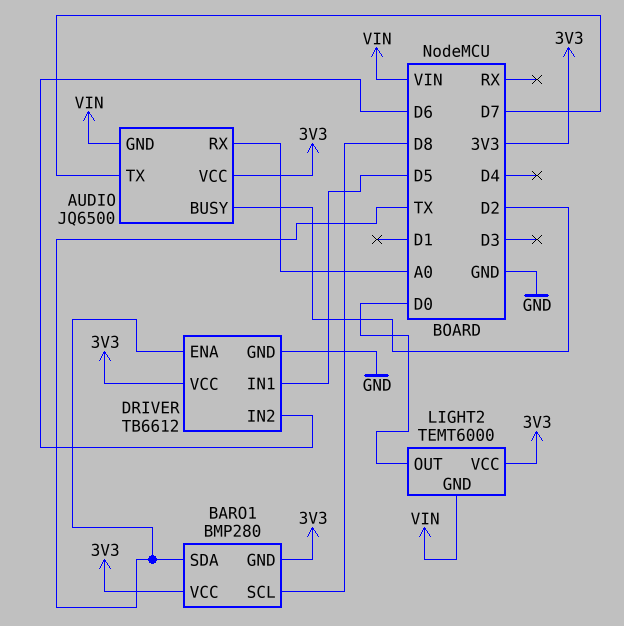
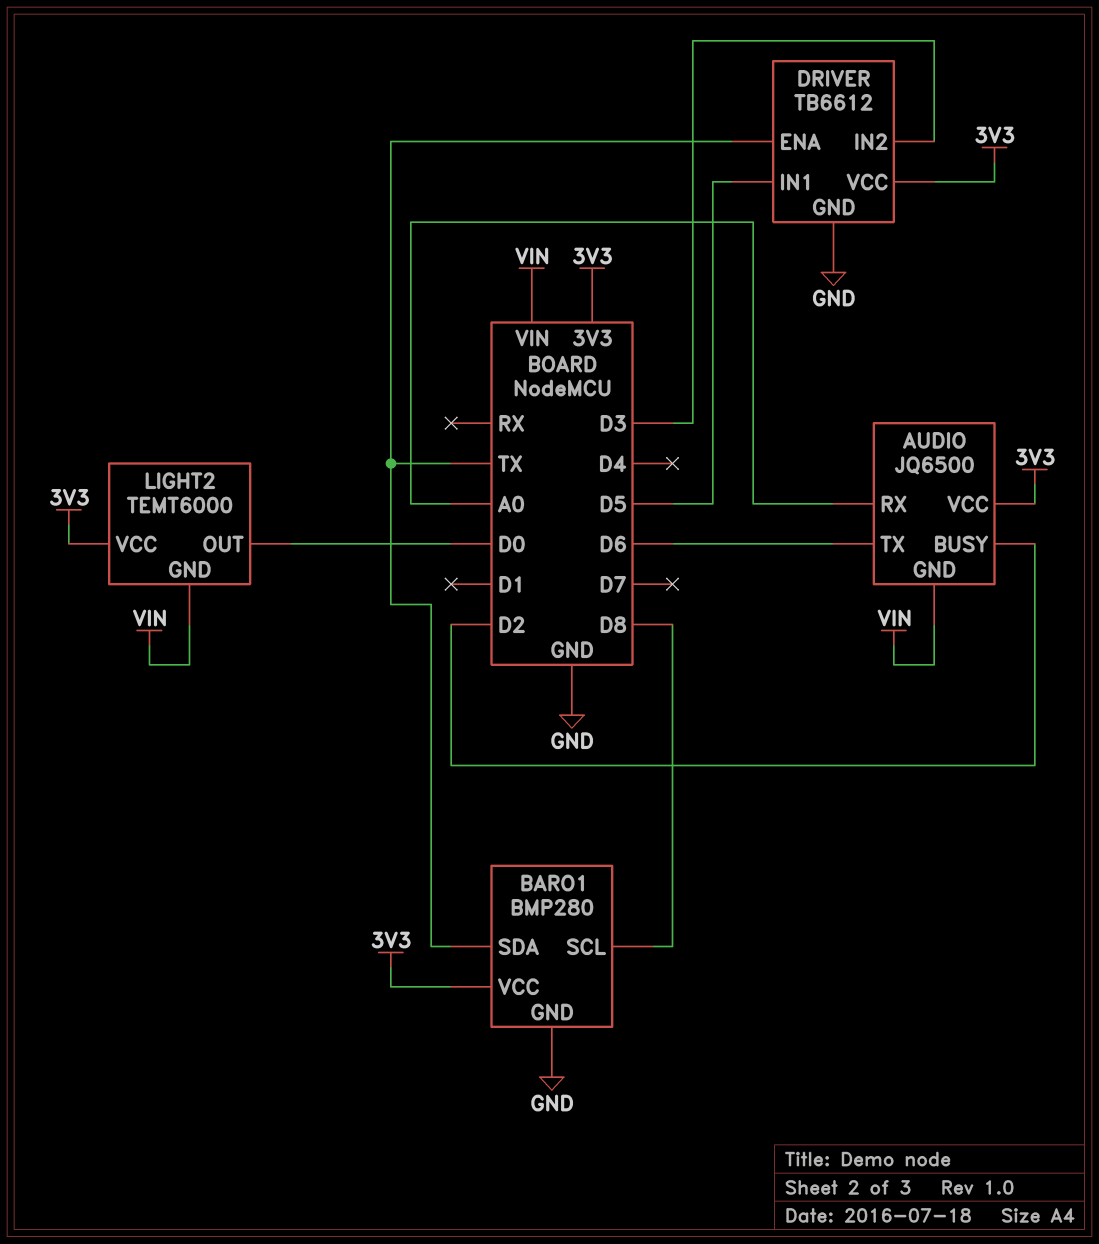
AUDIO pin TX: D7 -> D6
BARO1 pin GND: 3V3 -> GND
DRIVER pin IN2: D6 -> D3

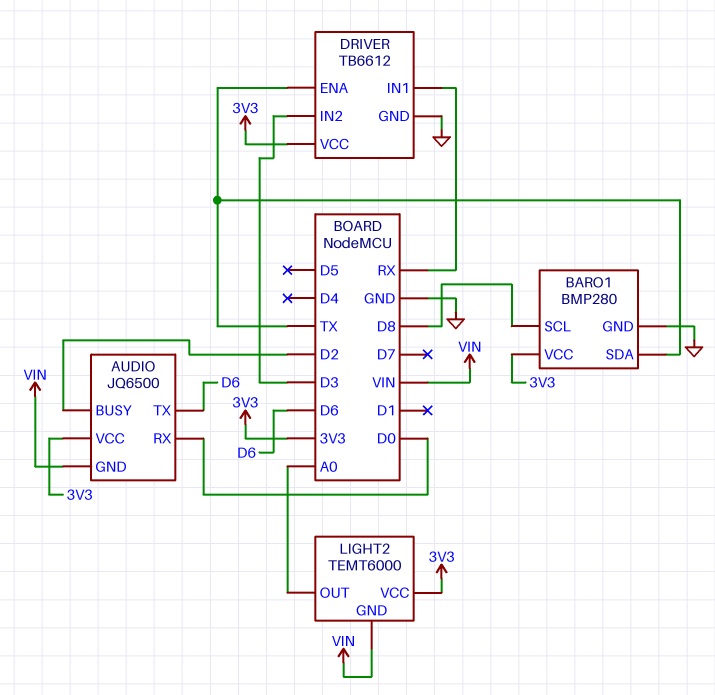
AUDIO pin RX: A0 -> D0
DRIVER pin IN1: D5 -> RX
LIGHT2 pin OUT: D0 -> A0

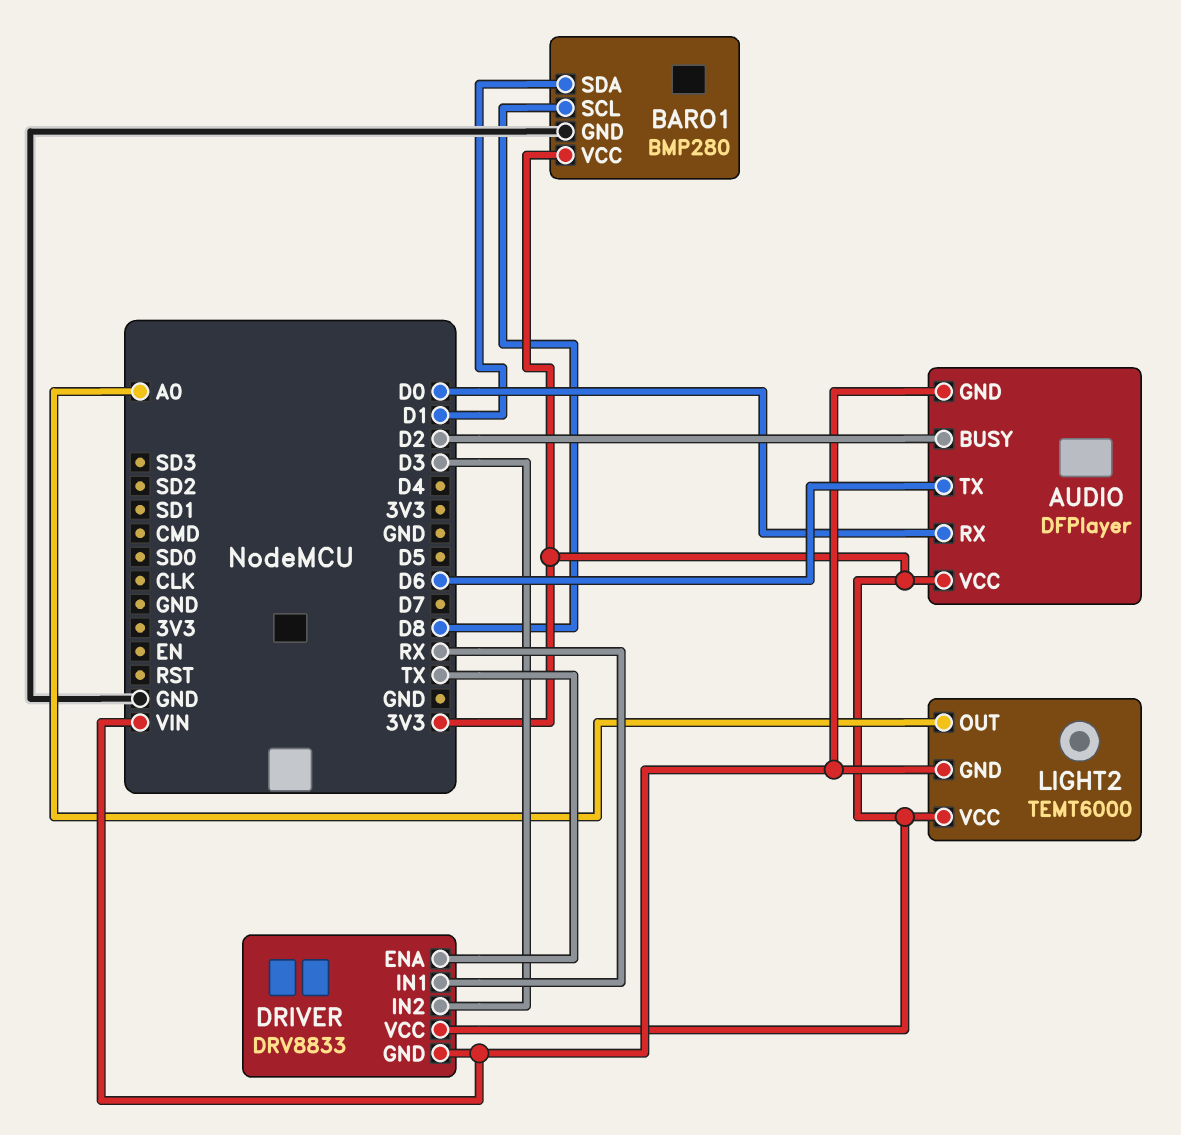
AUDIO: JQ6500 -> DFPlayer
BARO1 pin SDA: TX -> D1
DRIVER: TB6612 -> DRV8833
DRIVER pin GND: GND -> VIN

